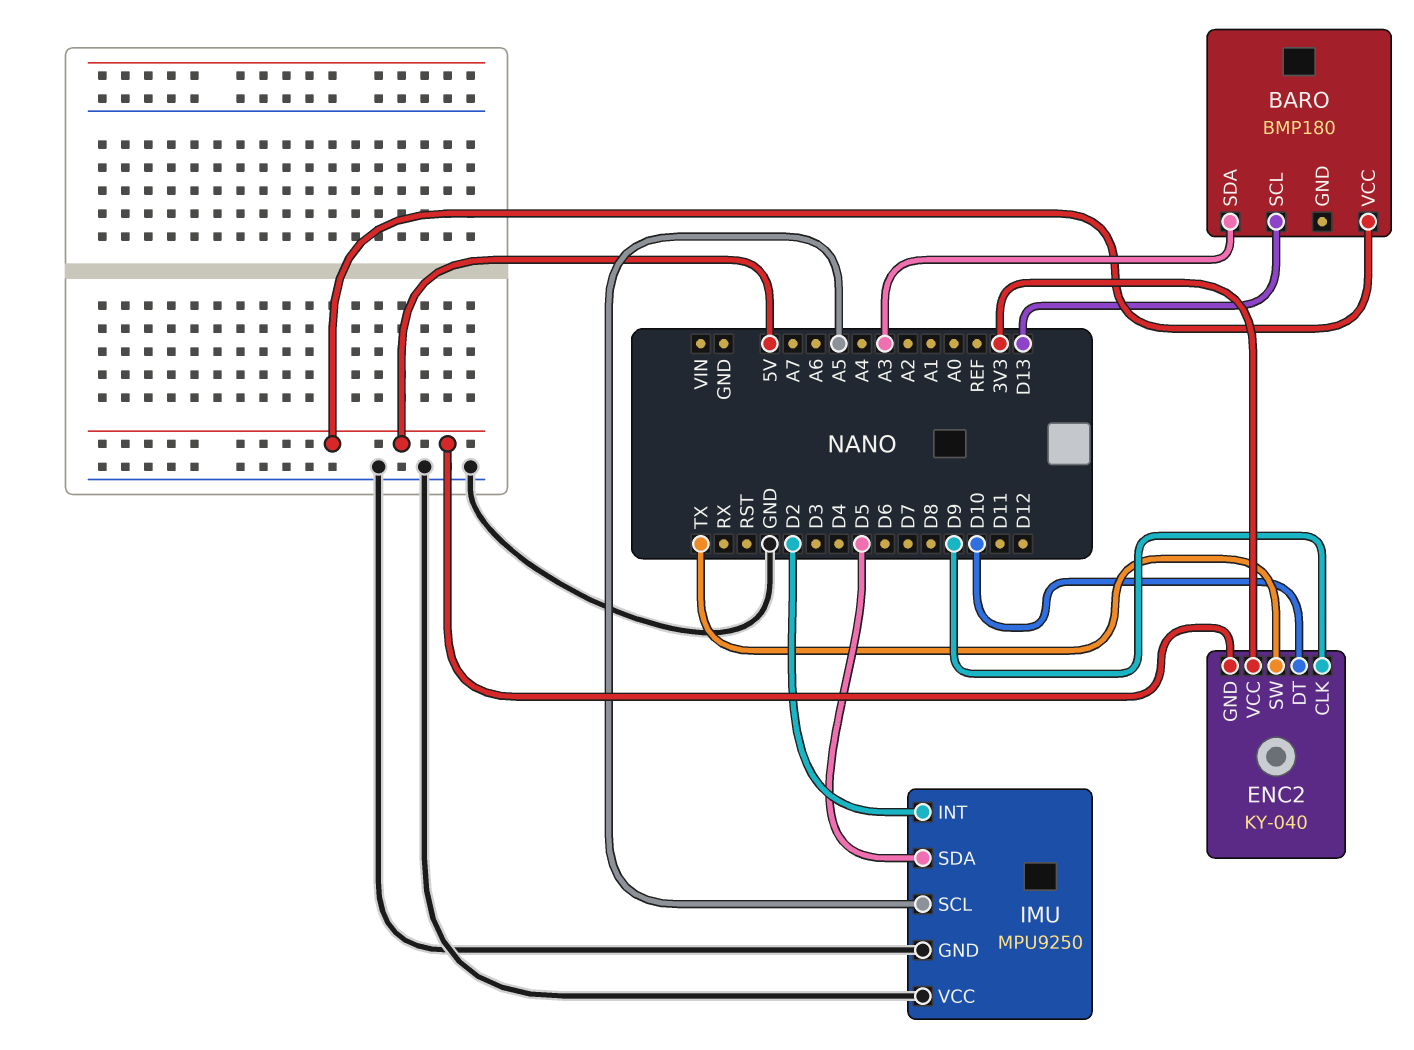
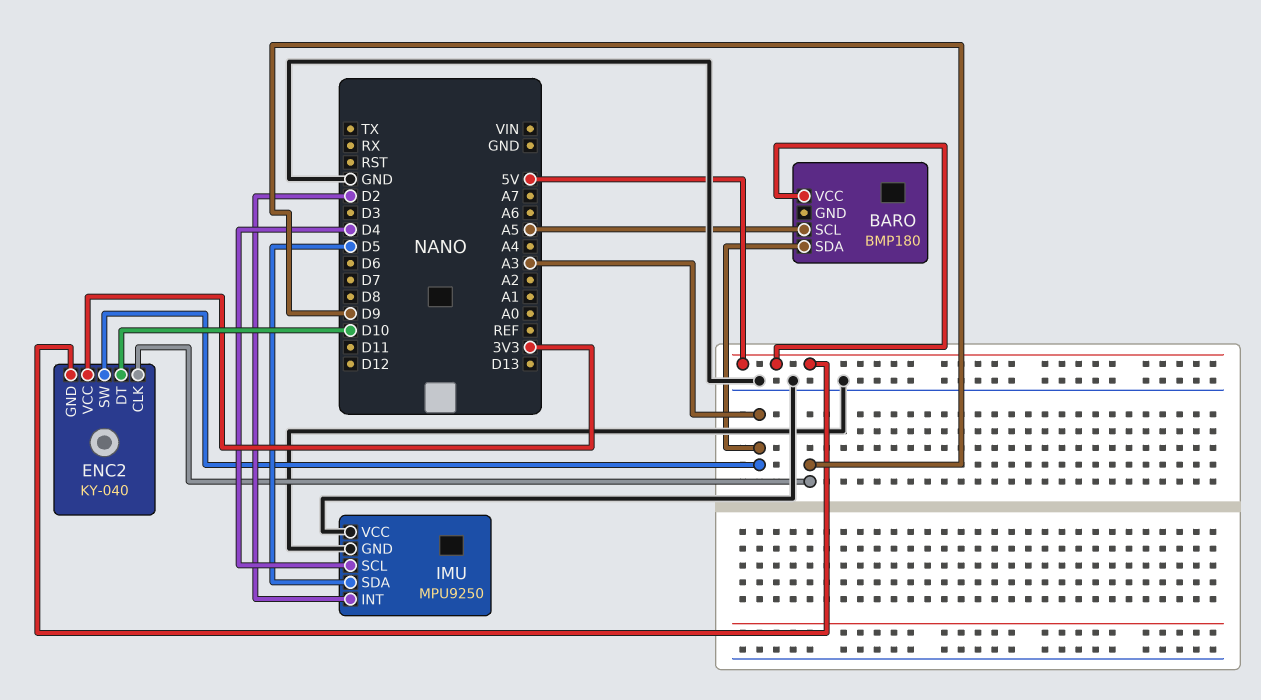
BARO pin SCL: D13 -> A5
ENC2 pin SW: TX -> A3
IMU pin SCL: A5 -> D4

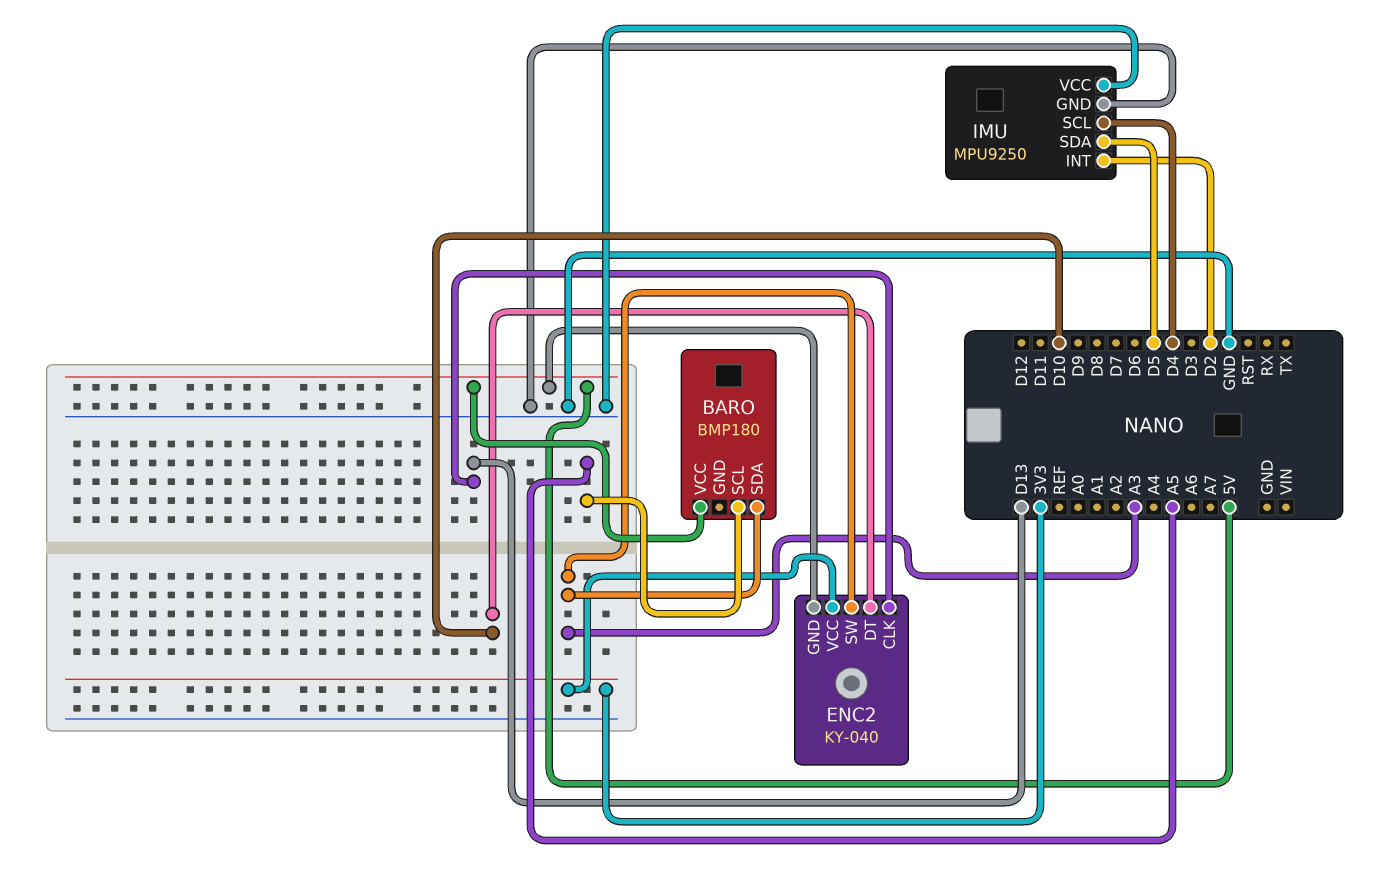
ENC2 pin CLK: D9 -> D13

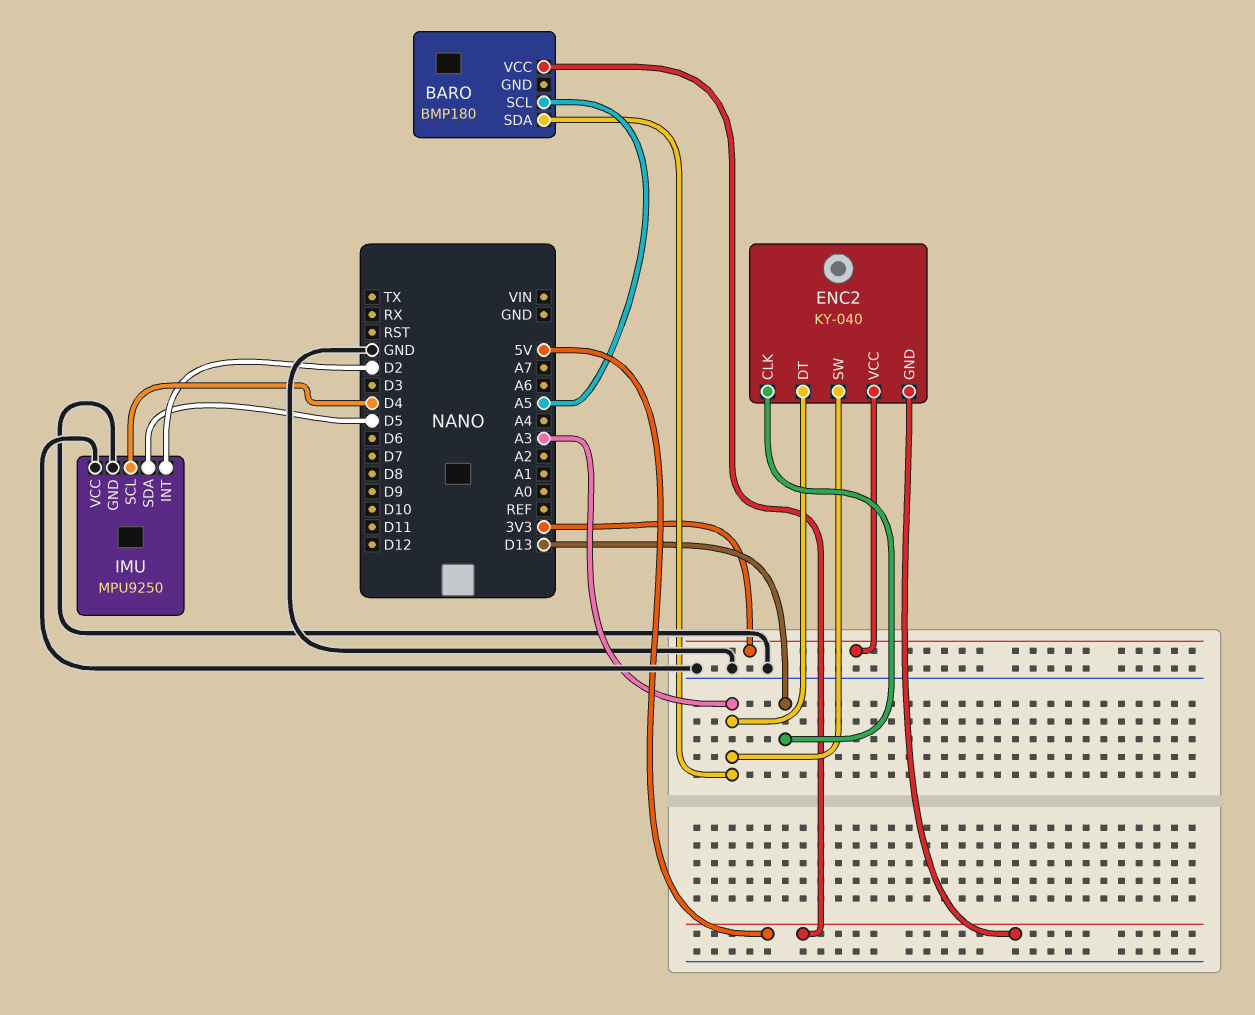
ENC2 pin DT: D10 -> A3

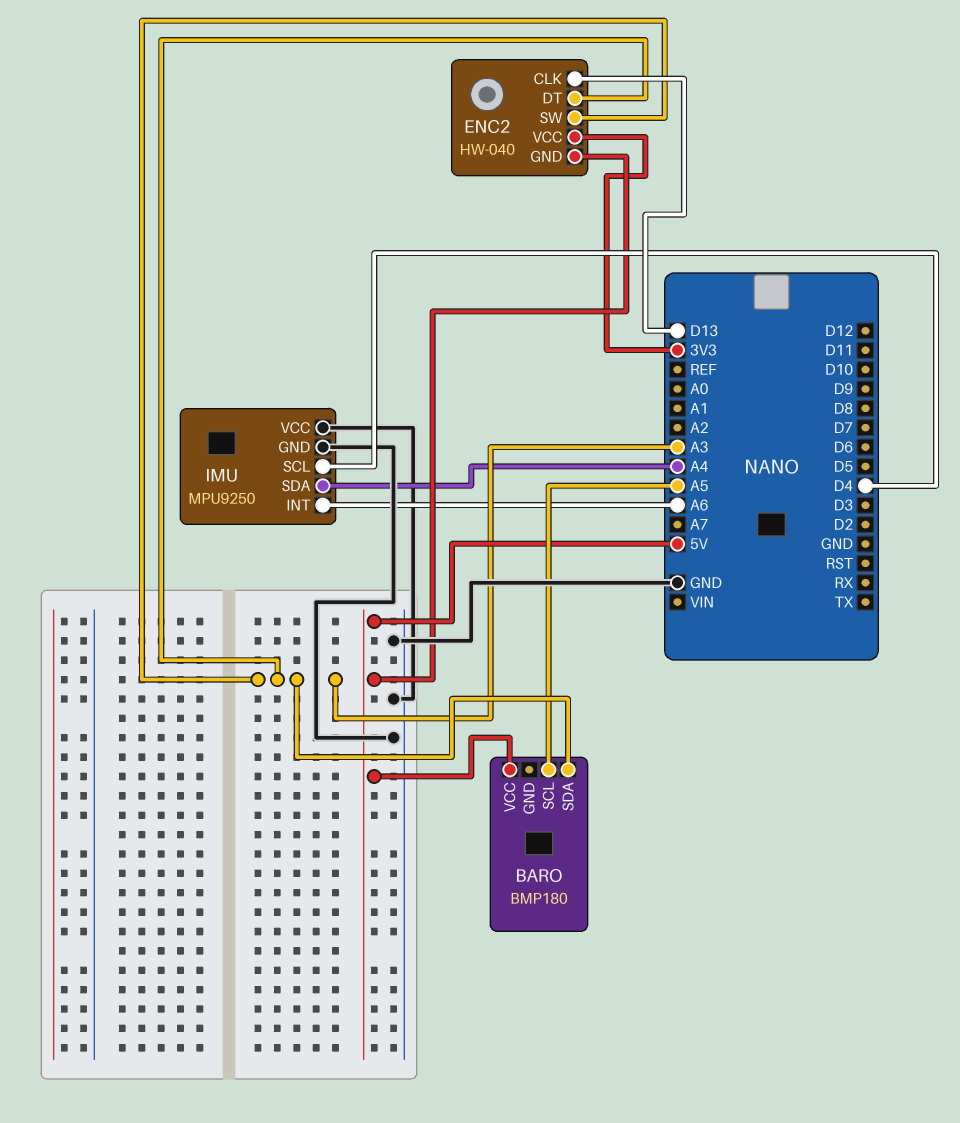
ENC2: KY-040 -> HW-040
IMU pin INT: D2 -> A6
IMU pin SDA: D5 -> A4

